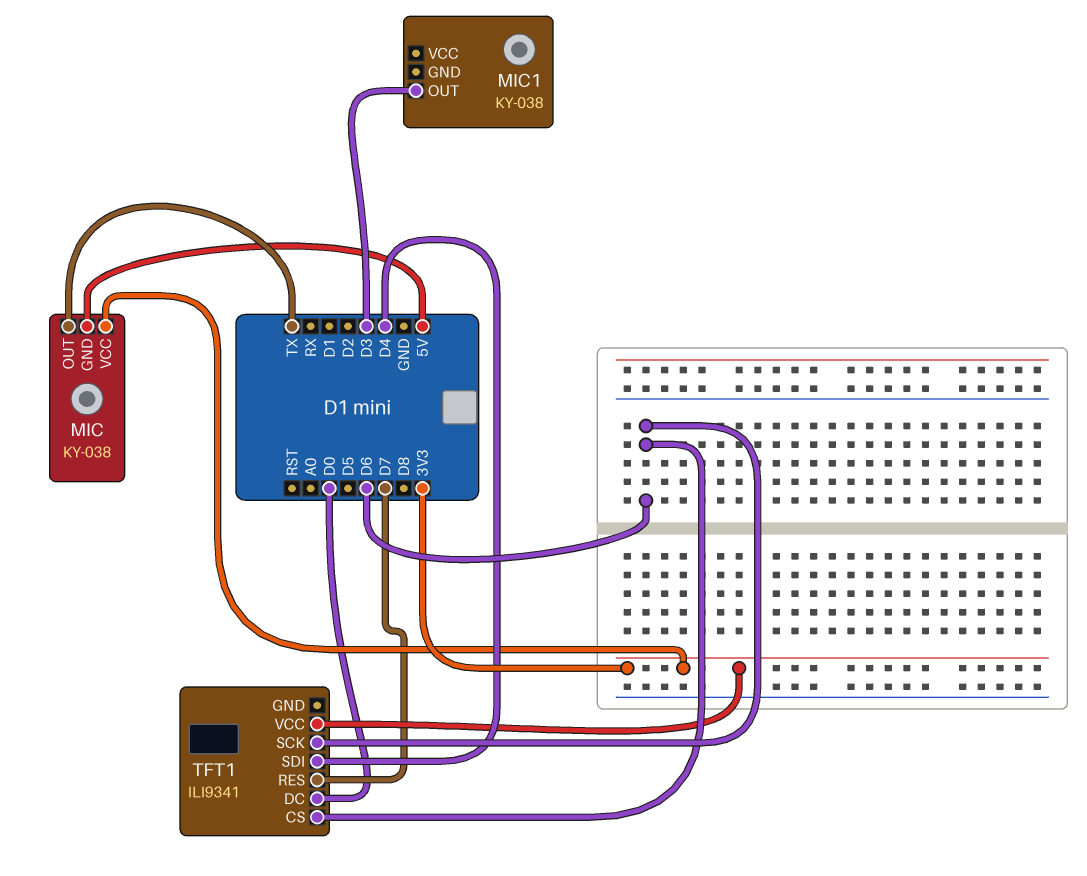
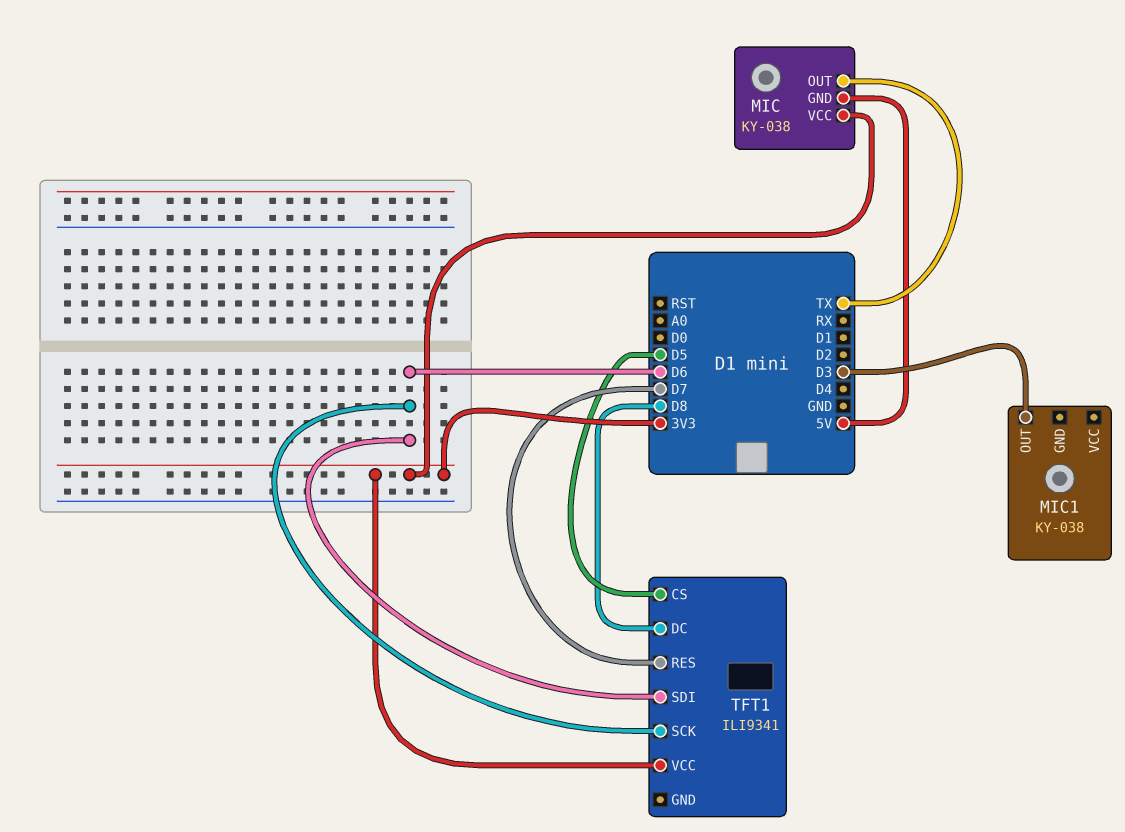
TFT1 pin CS: D6 -> D5
TFT1 pin DC: D0 -> D8
TFT1 pin SDI: D4 -> D6

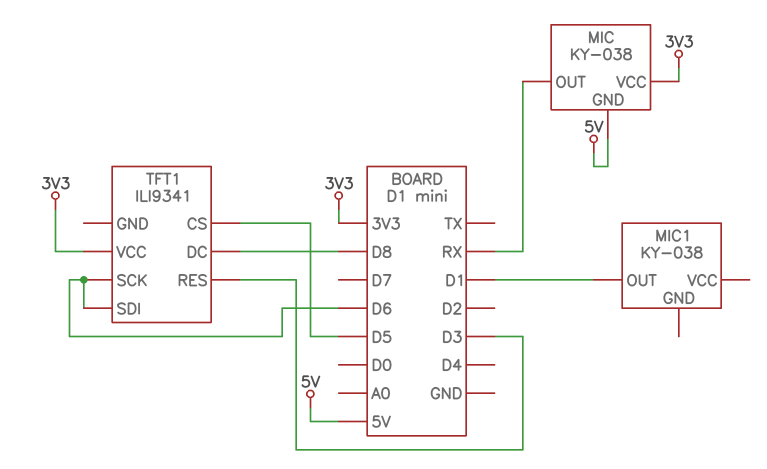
MIC pin OUT: TX -> RX
MIC1 pin OUT: D3 -> D1
TFT1 pin RES: D7 -> D3

